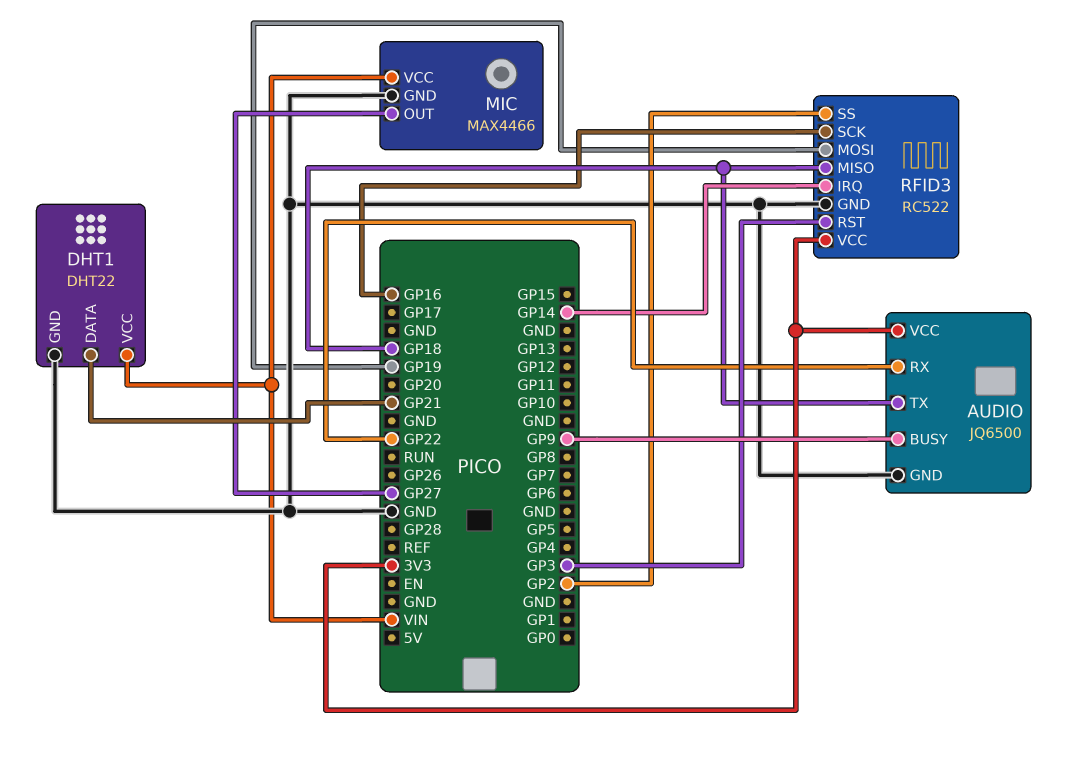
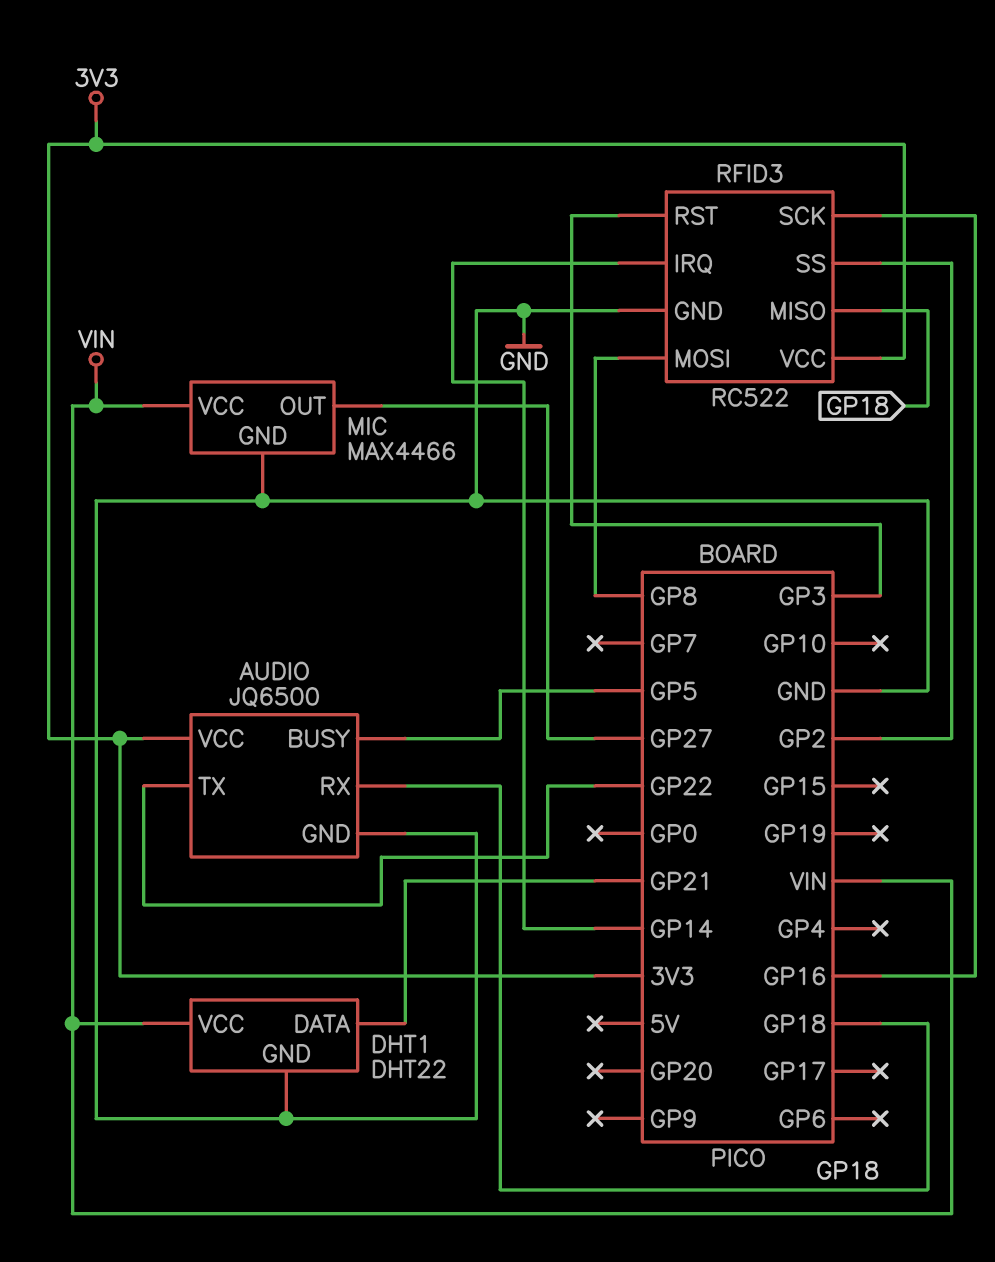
AUDIO pin BUSY: GP9 -> GP5
AUDIO pin RX: GP22 -> GP18
AUDIO pin TX: GP18 -> GP22
RFID3 pin MOSI: GP19 -> GP8

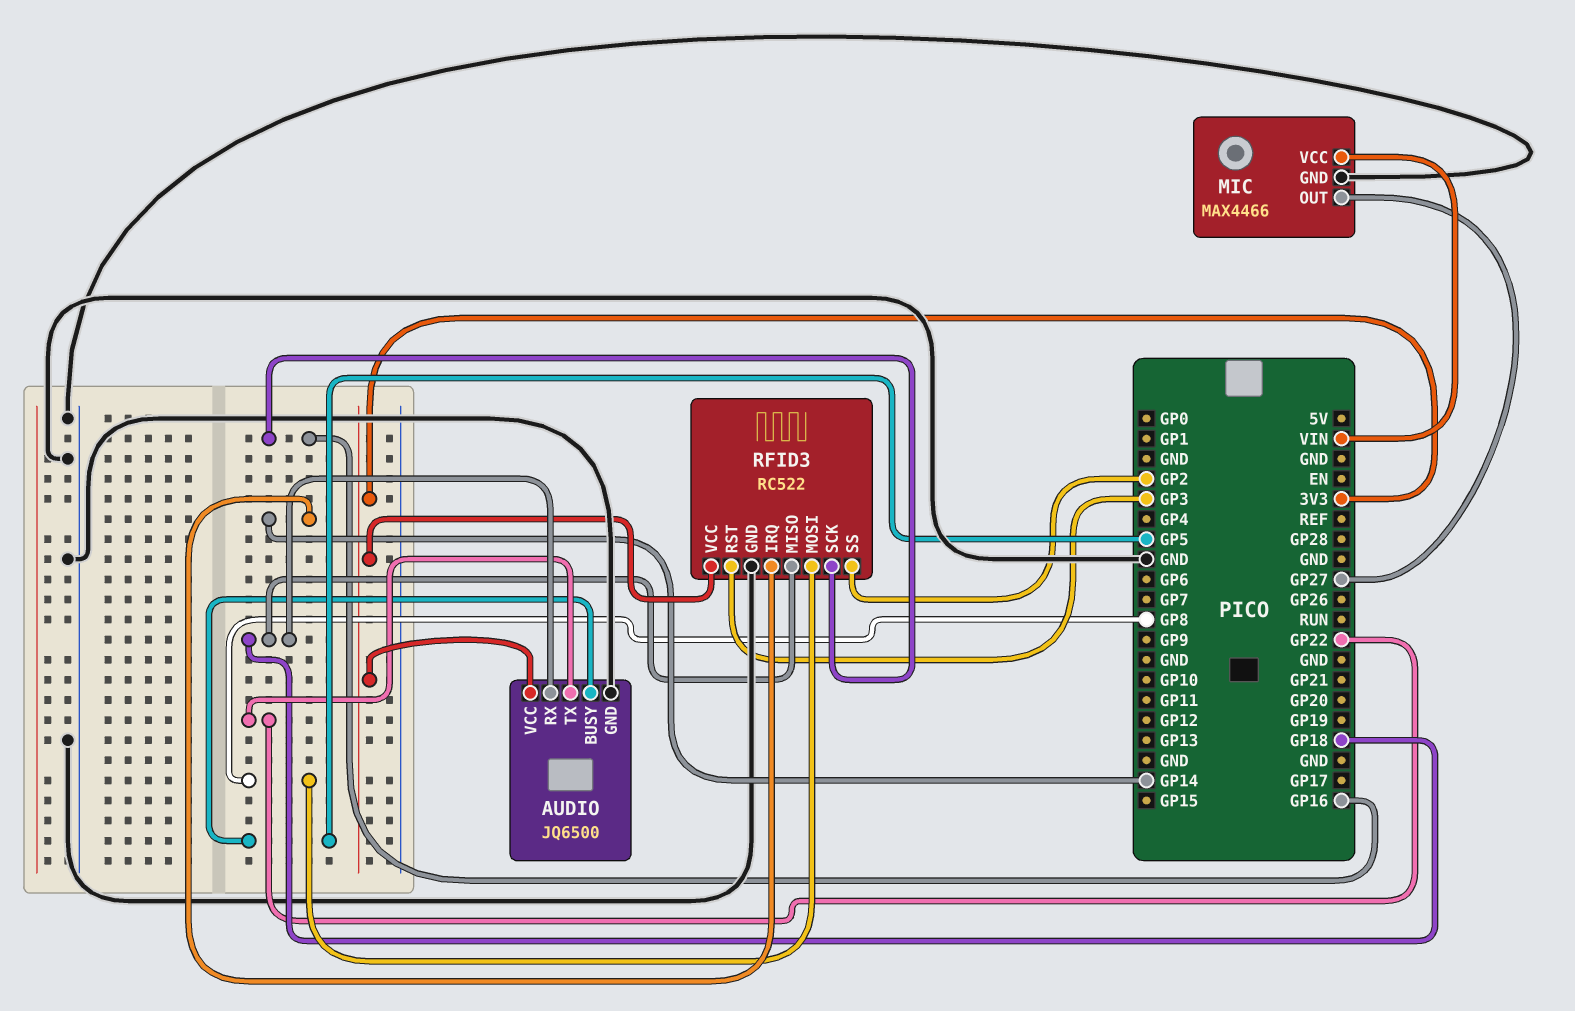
DHT1: DHT22 -> none
DHT1 pin DATA: GP21 -> none
DHT1 pin GND: GND -> none
DHT1 pin VCC: VIN -> none

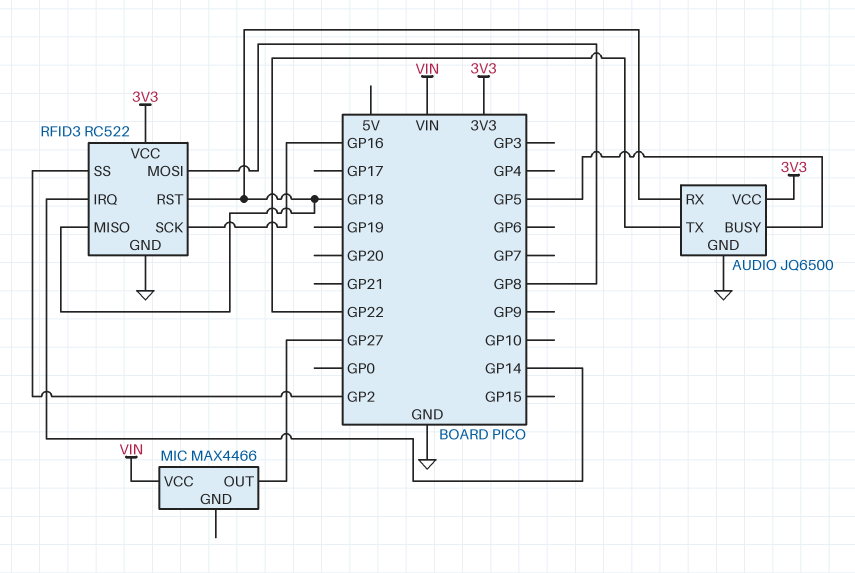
MIC pin GND: GND -> none
RFID3 pin RST: GP3 -> GP18

